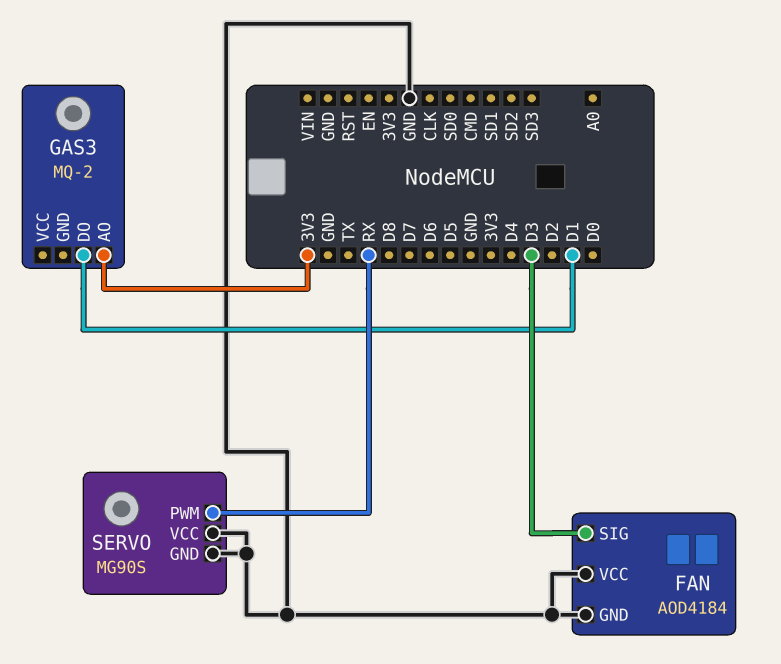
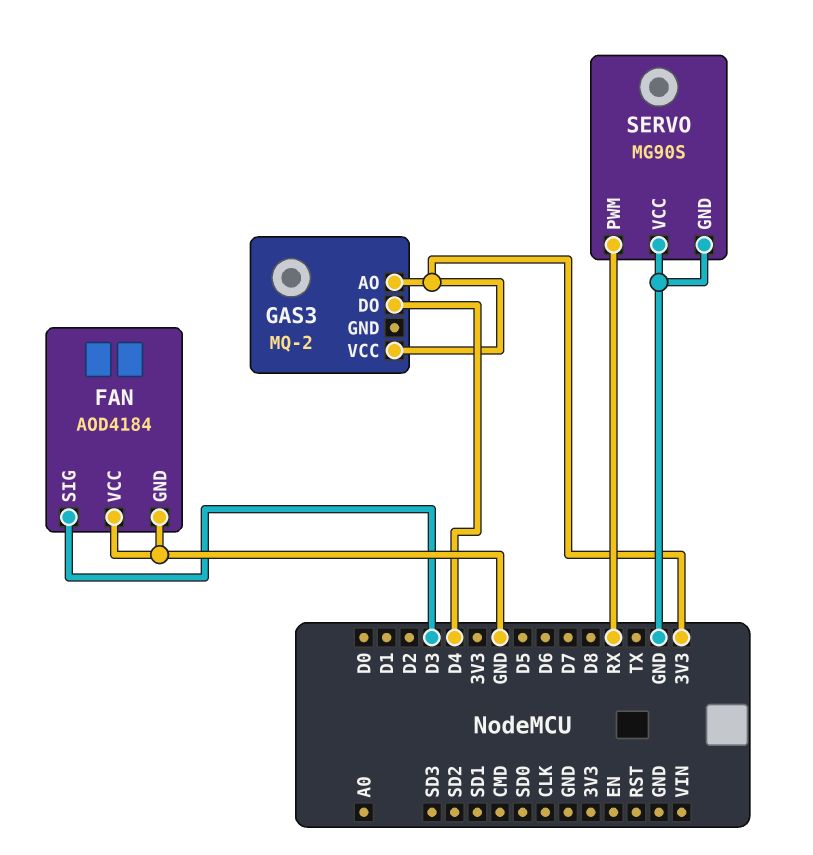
GAS3 pin DO: D1 -> D4
GAS3 pin VCC: none -> 3V3

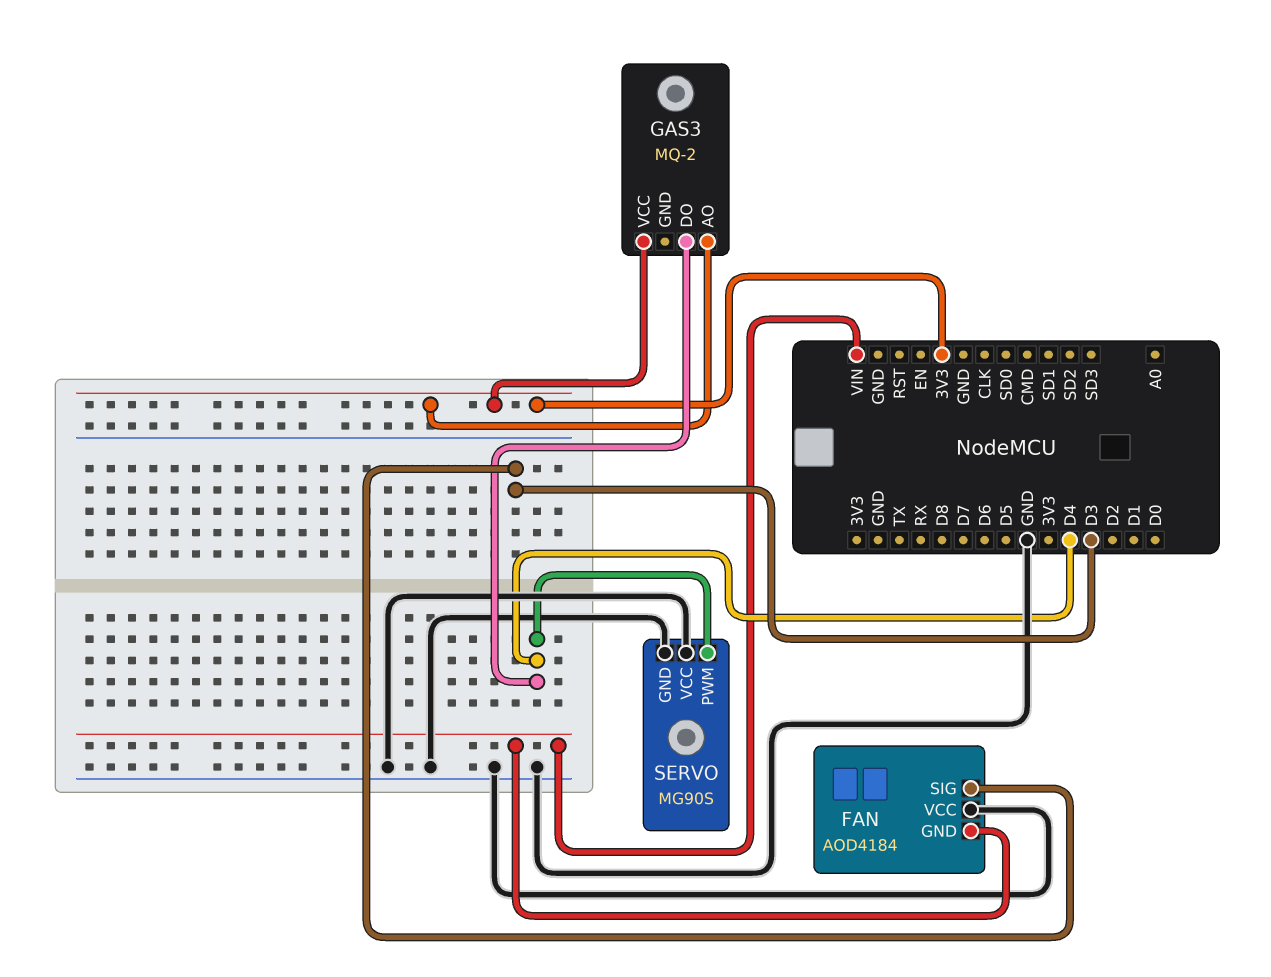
FAN pin GND: GND -> VIN
SERVO pin PWM: RX -> D4

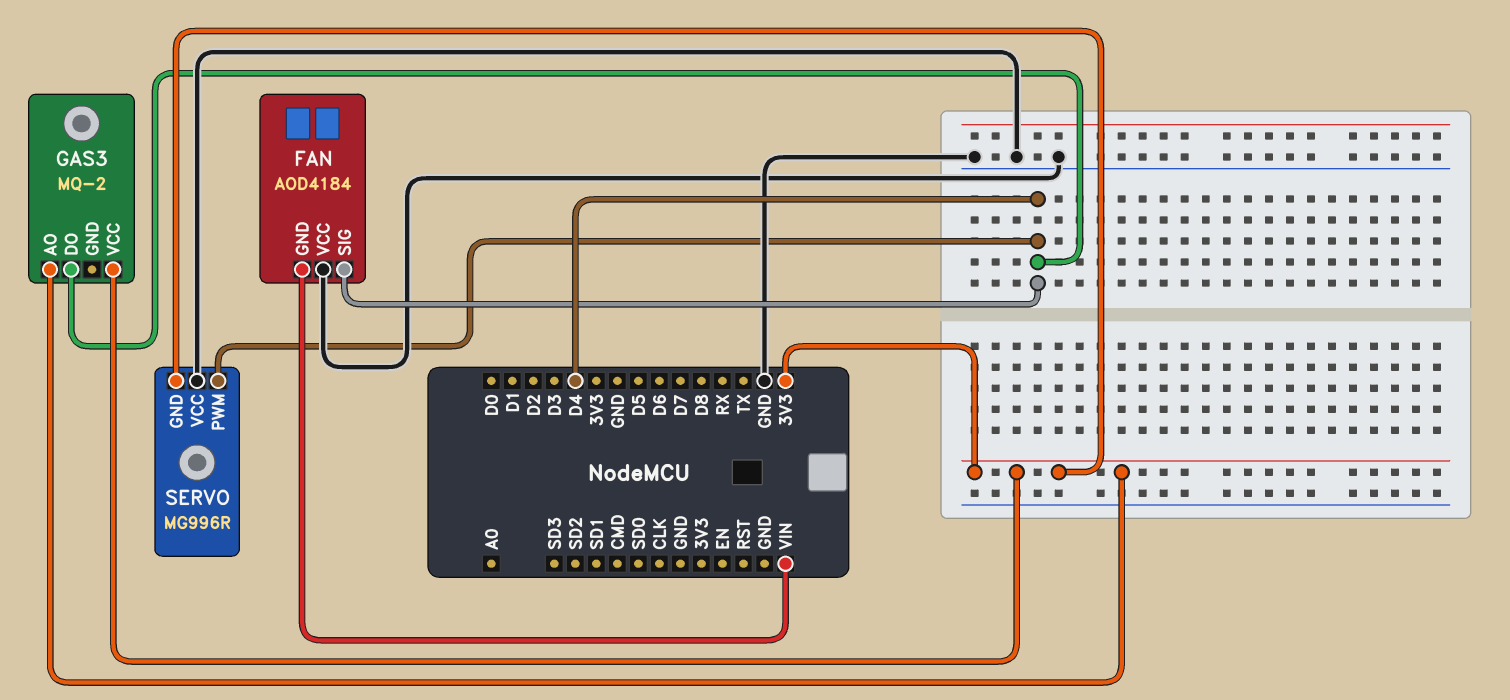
FAN pin SIG: D3 -> D4
SERVO: MG90S -> MG996R
SERVO pin GND: GND -> 3V3

